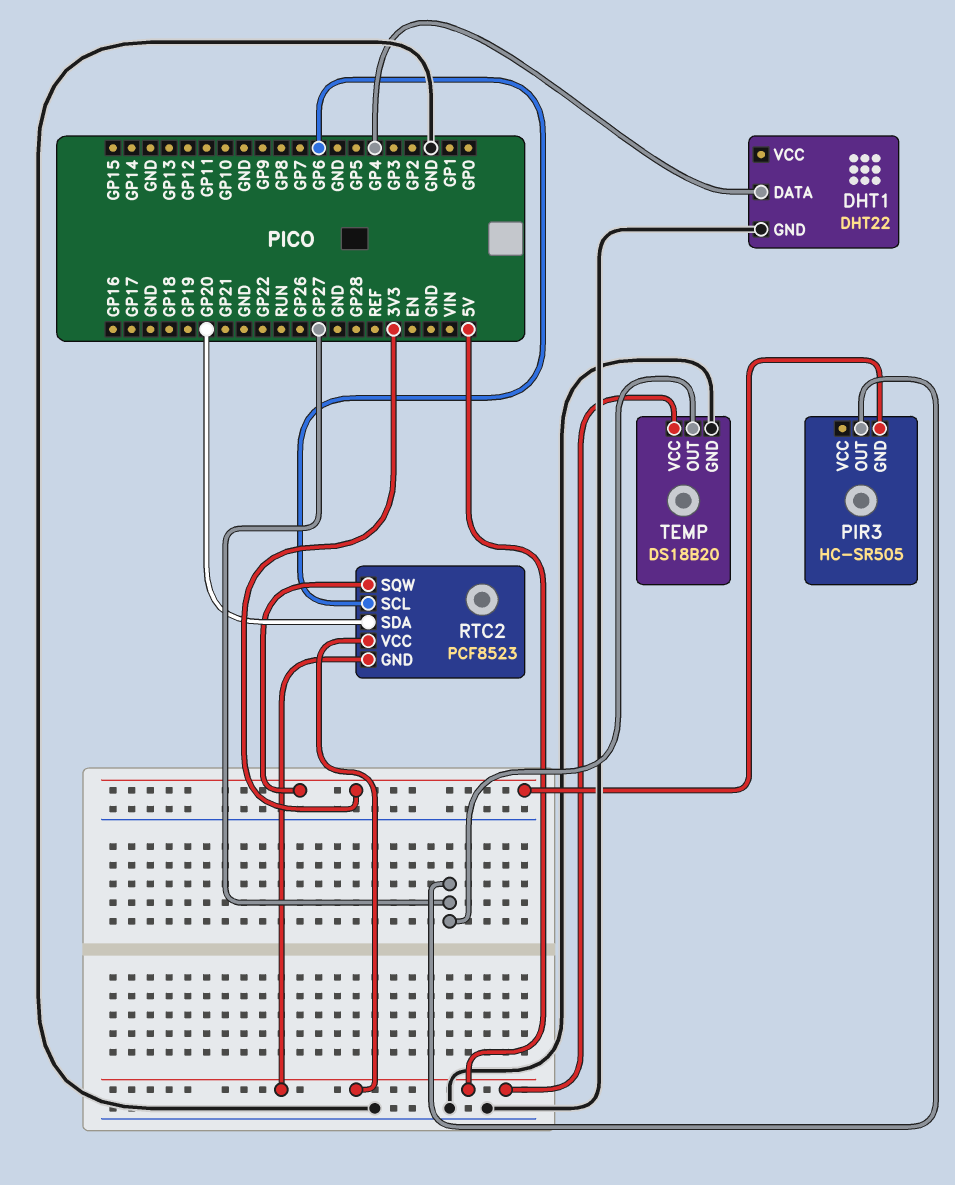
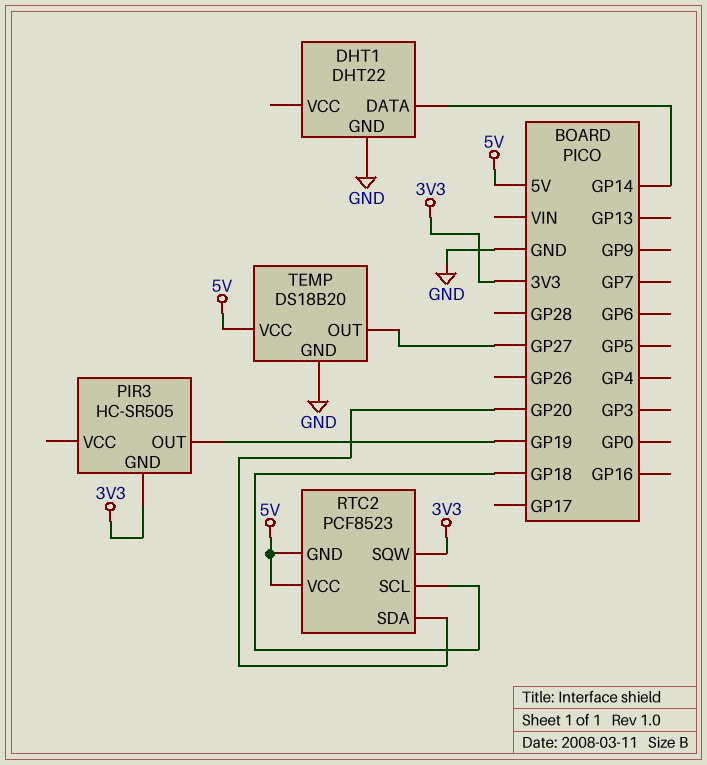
DHT1 pin DATA: GP4 -> GP14
PIR3 pin OUT: GP27 -> GP19
RTC2 pin SCL: GP6 -> GP18

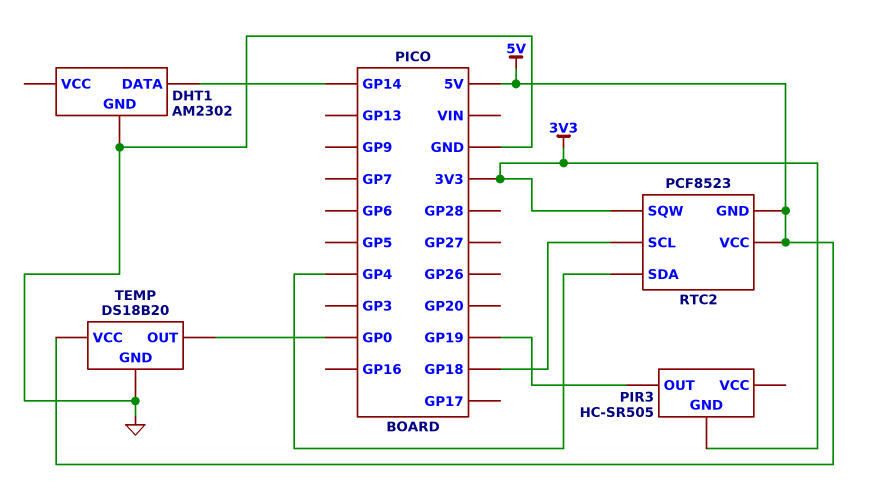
DHT1: DHT22 -> AM2302
RTC2 pin SDA: GP20 -> GP4
TEMP pin OUT: GP27 -> GP0

